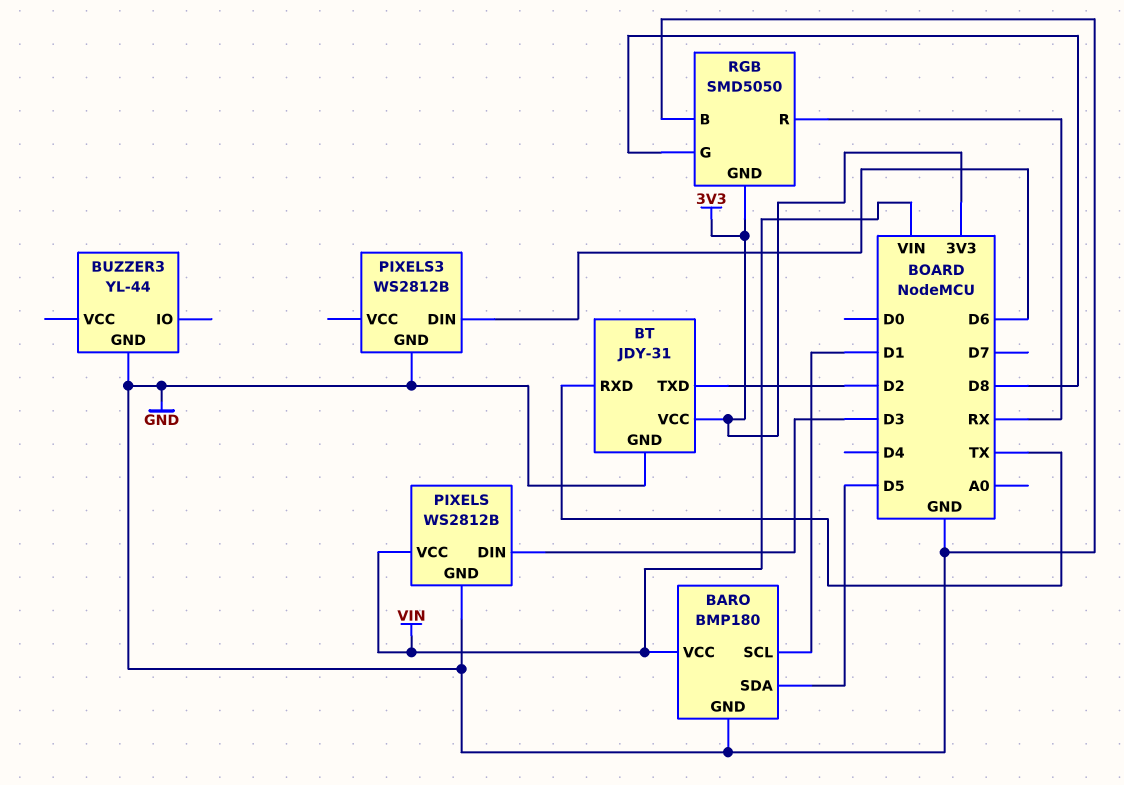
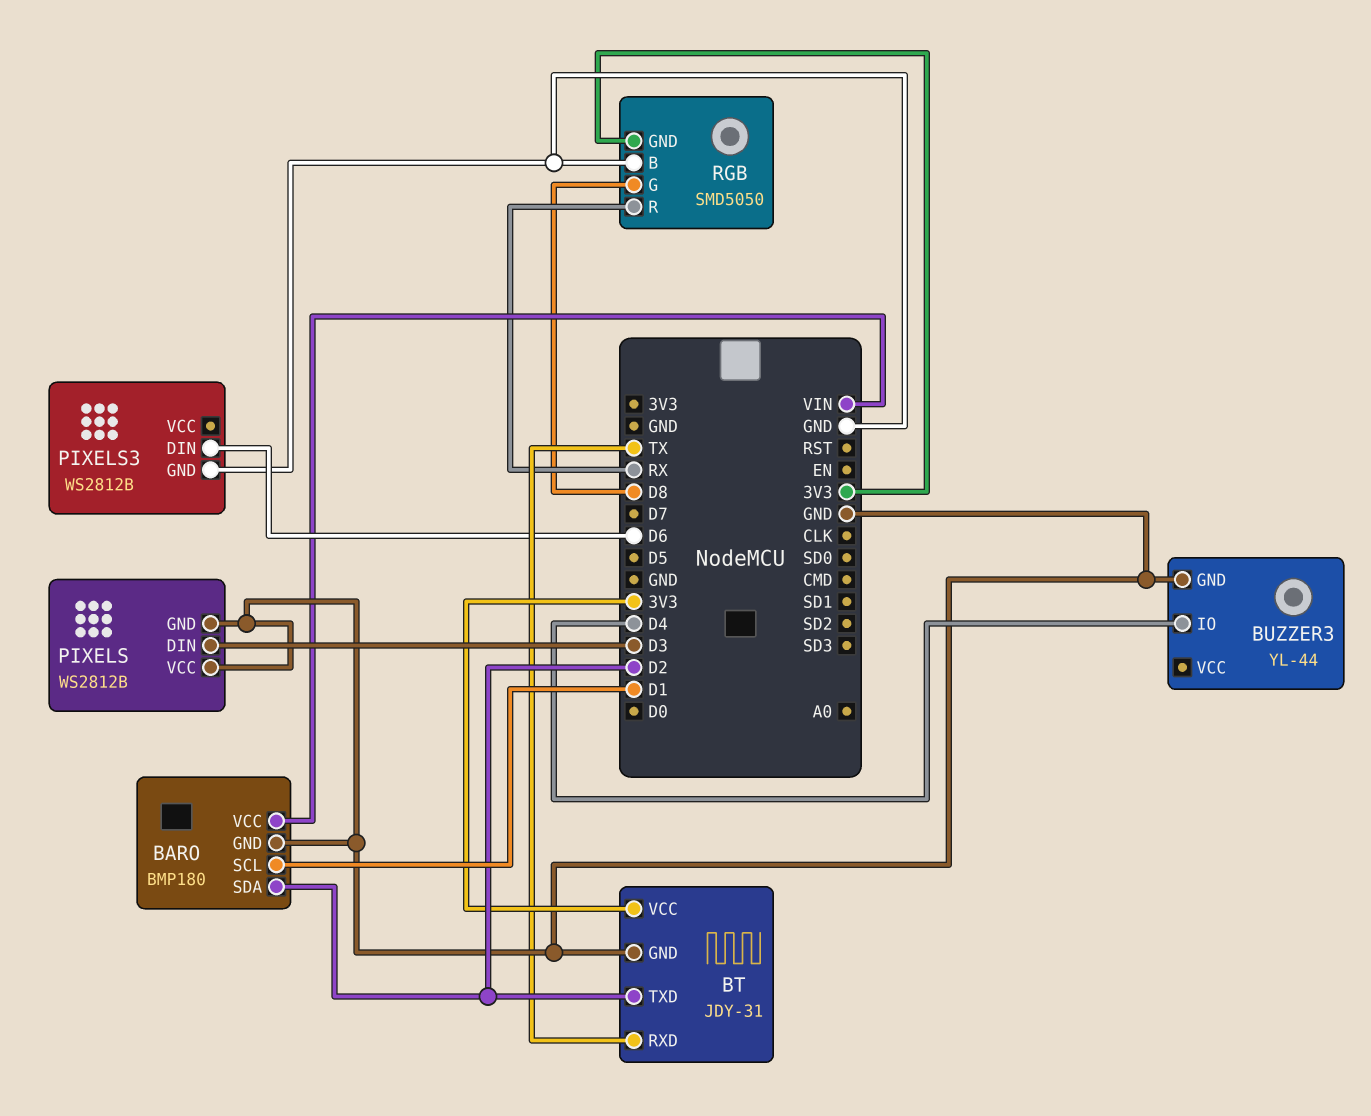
BARO pin SDA: D5 -> D2
BUZZER3 pin IO: none -> D4
PIXELS pin VCC: VIN -> GND

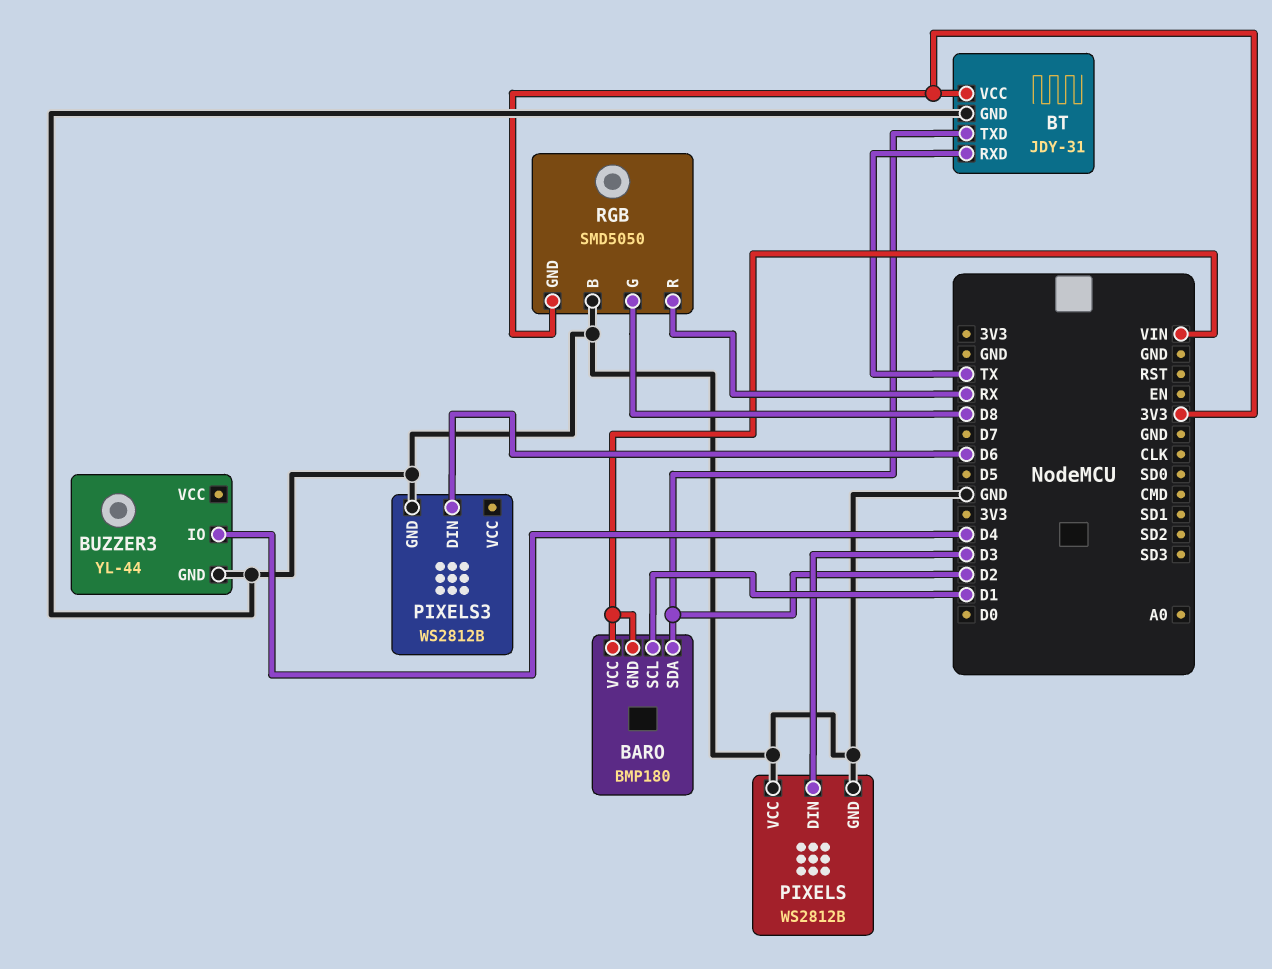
BARO pin GND: GND -> VIN

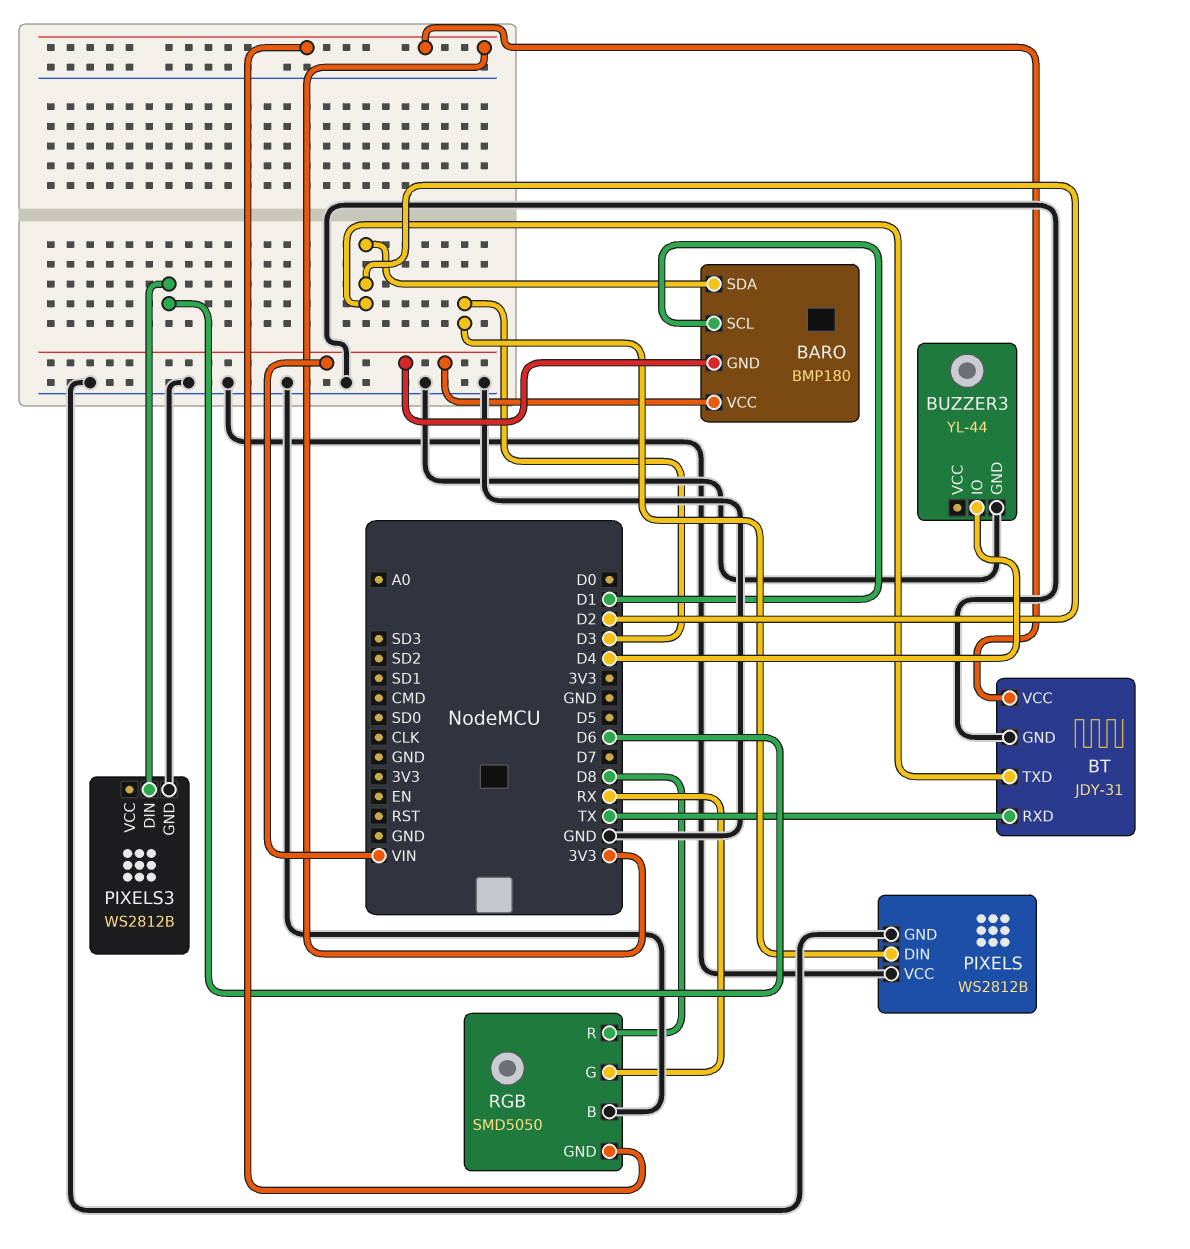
RGB pin G: D8 -> RX
RGB pin R: RX -> D8

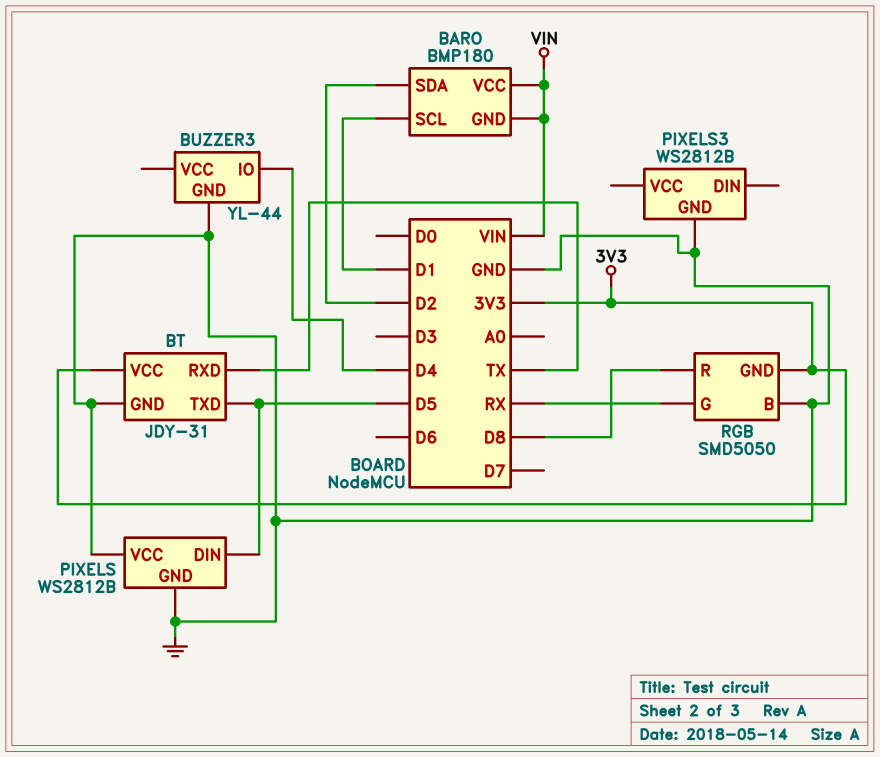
BT pin TXD: D2 -> D5
PIXELS pin DIN: D3 -> D5
PIXELS3 pin DIN: D6 -> none

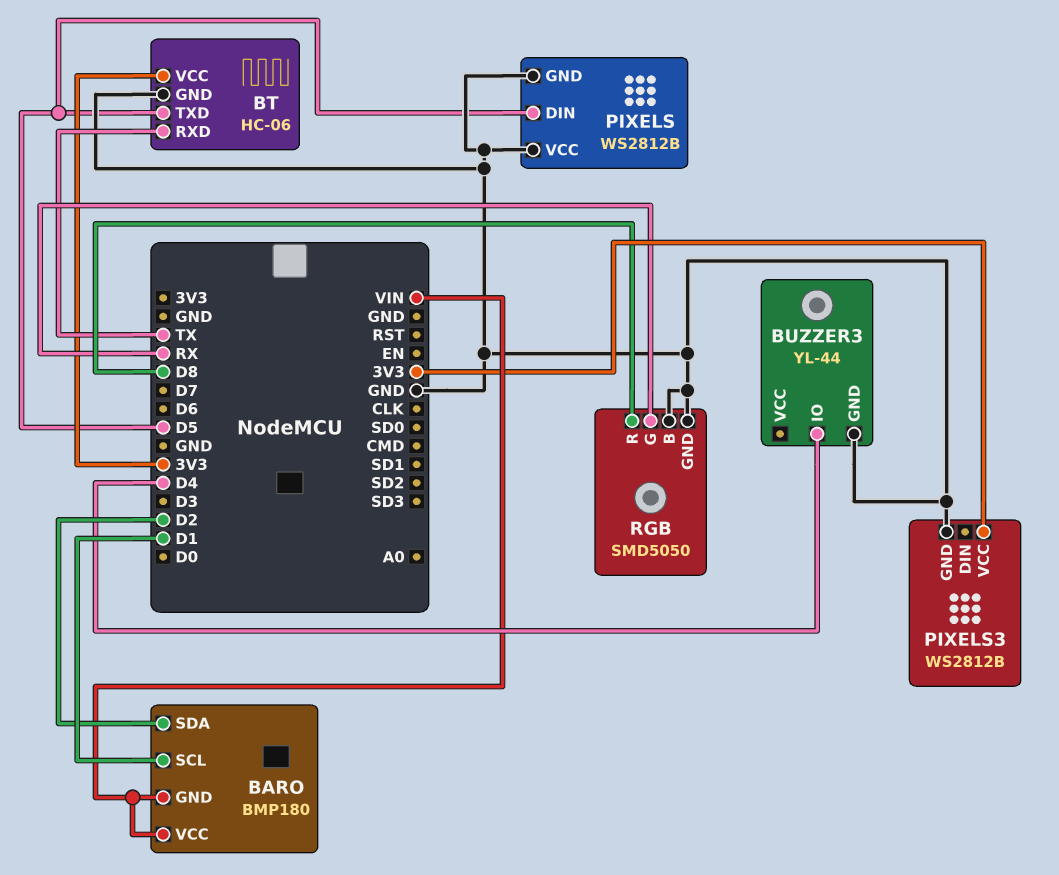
BT: JDY-31 -> HC-06
PIXELS3 pin VCC: none -> 3V3
RGB pin GND: 3V3 -> GND

